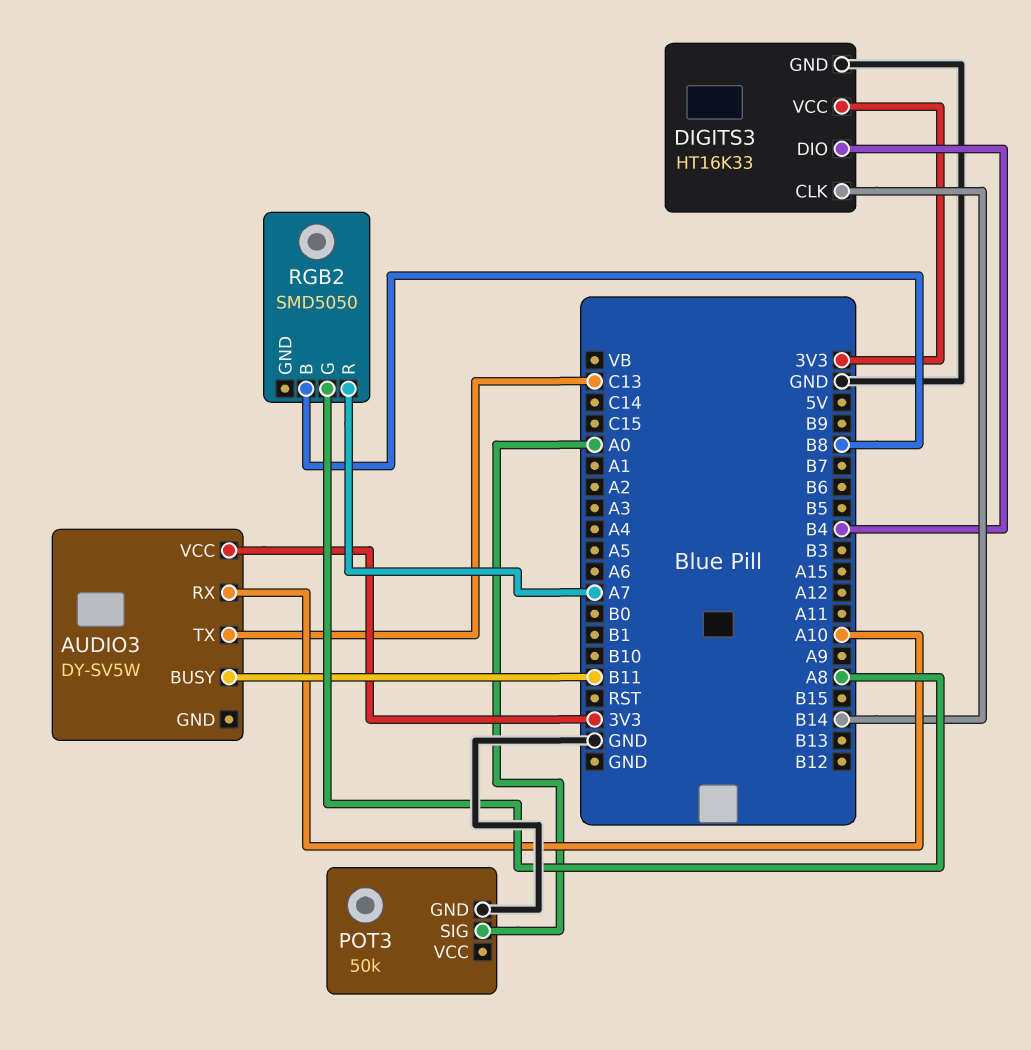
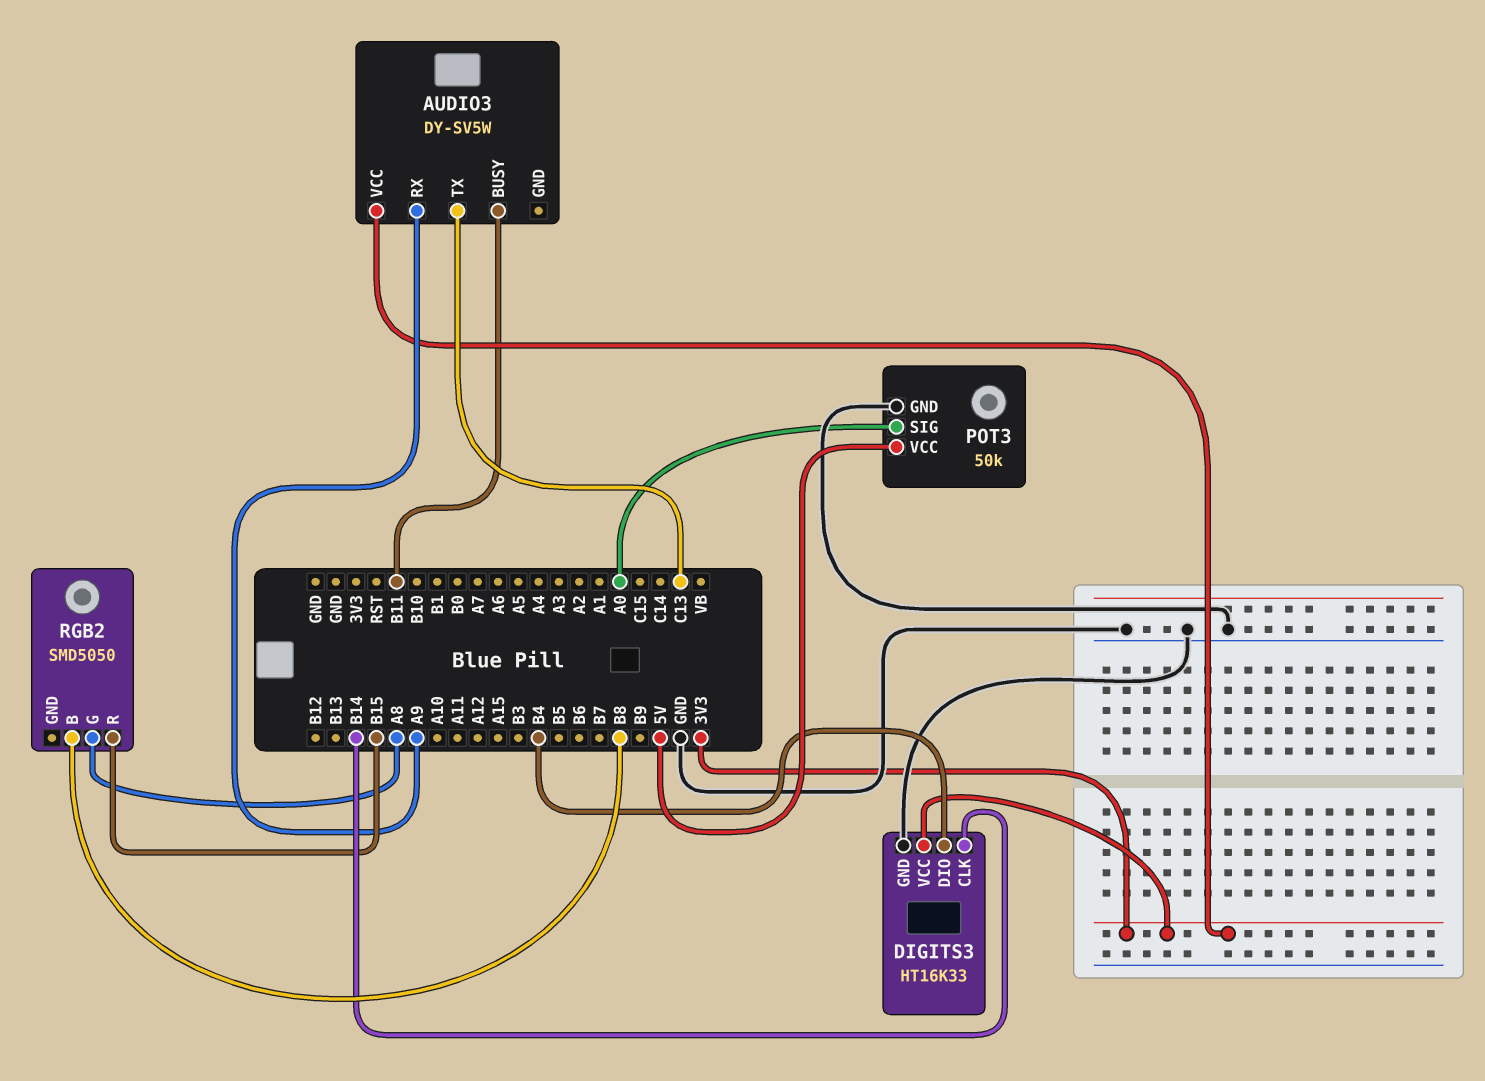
AUDIO3 pin RX: A10 -> A9
POT3 pin VCC: none -> 5V
RGB2 pin R: A7 -> B15

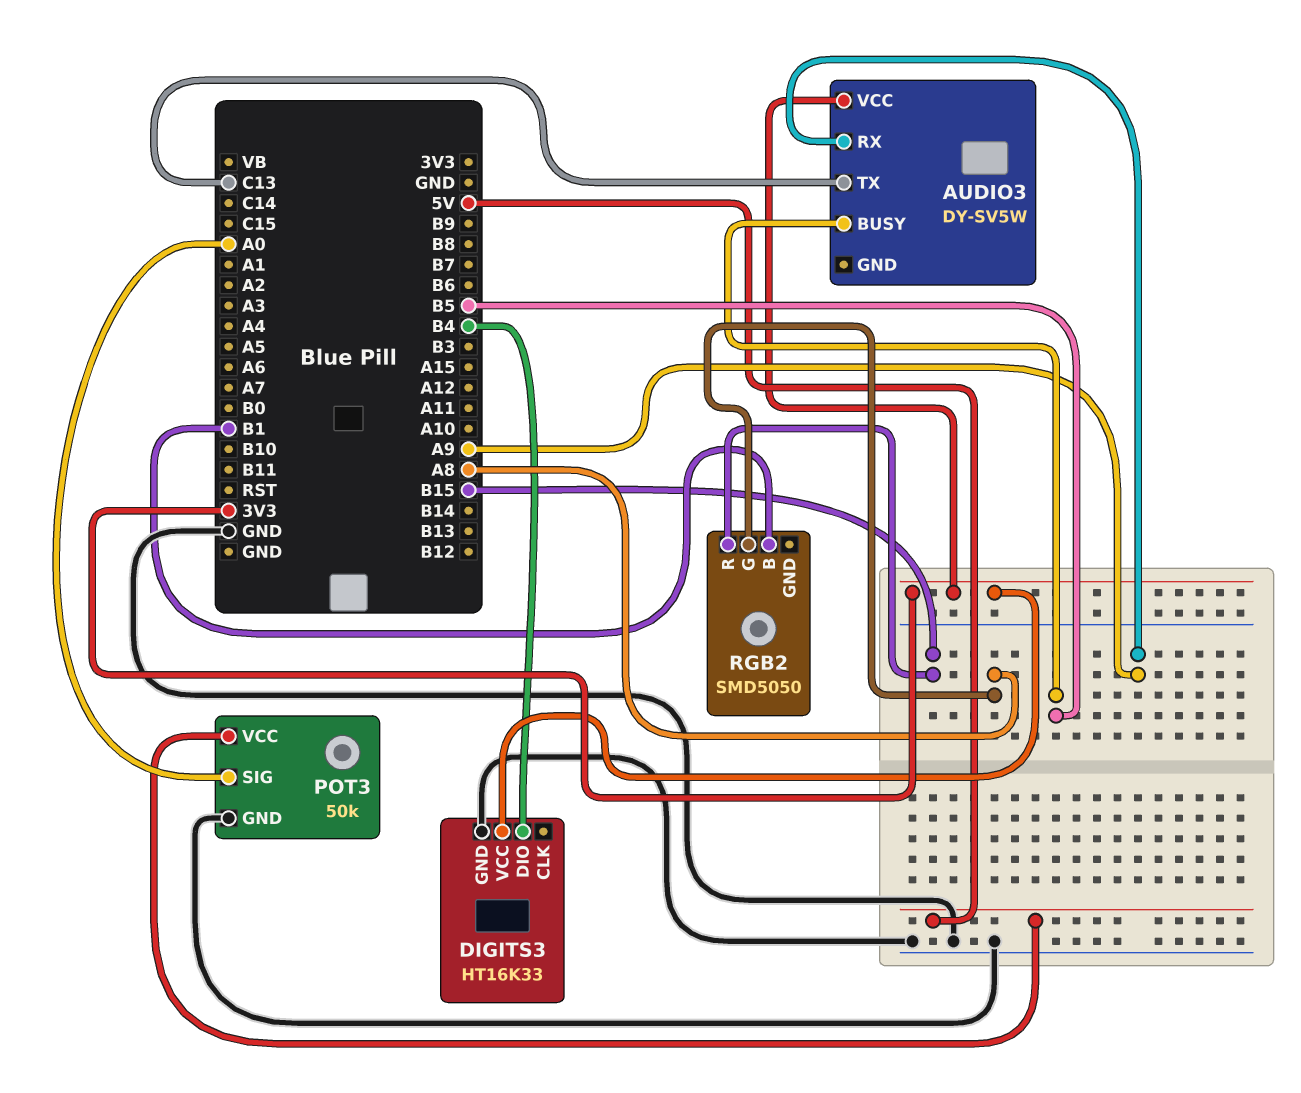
AUDIO3 pin BUSY: B11 -> B5
DIGITS3 pin CLK: B14 -> none
RGB2 pin B: B8 -> B1

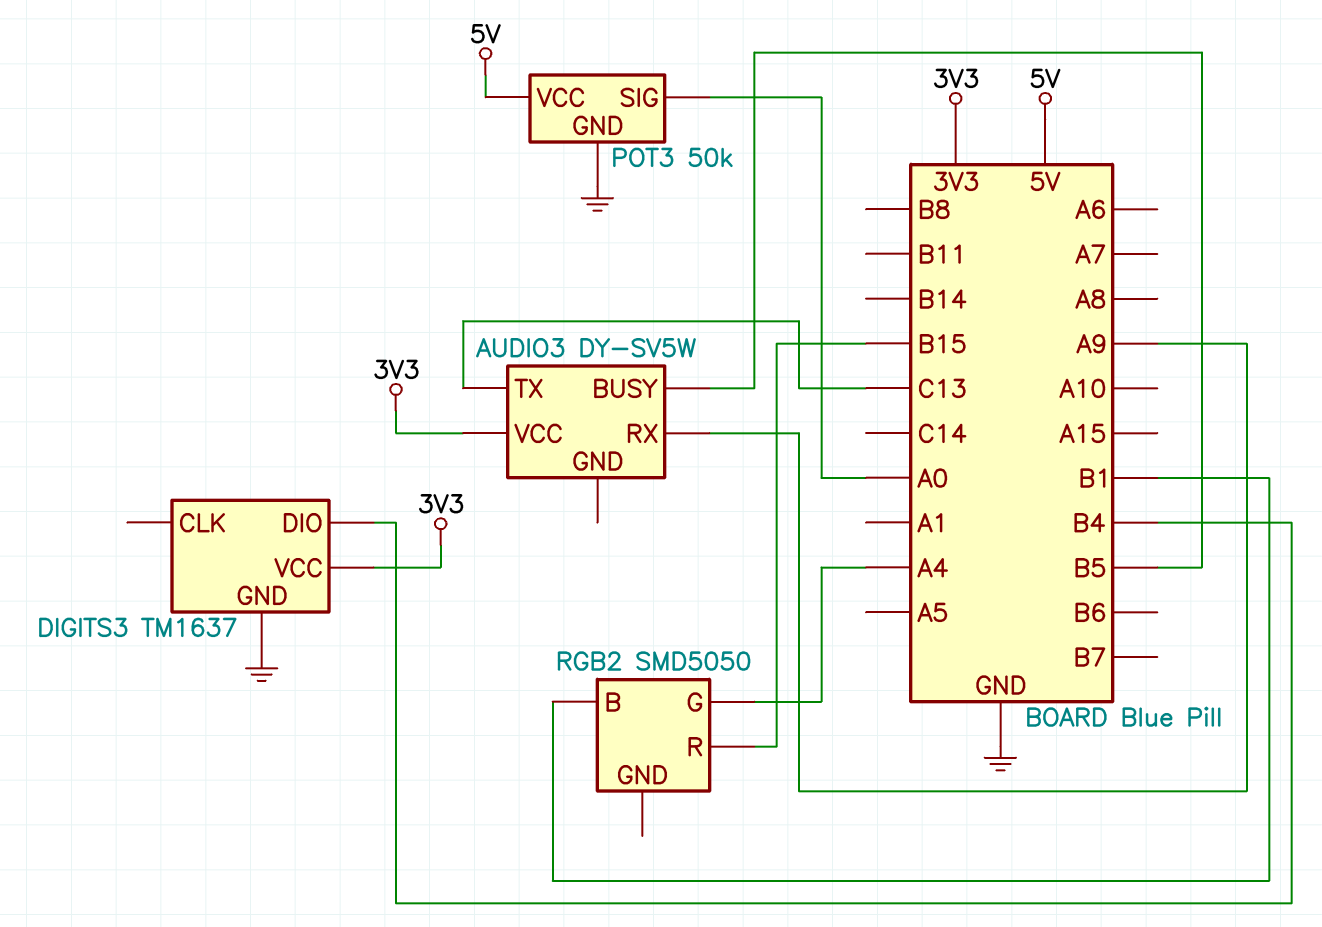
DIGITS3: HT16K33 -> TM1637
RGB2 pin G: A8 -> A4

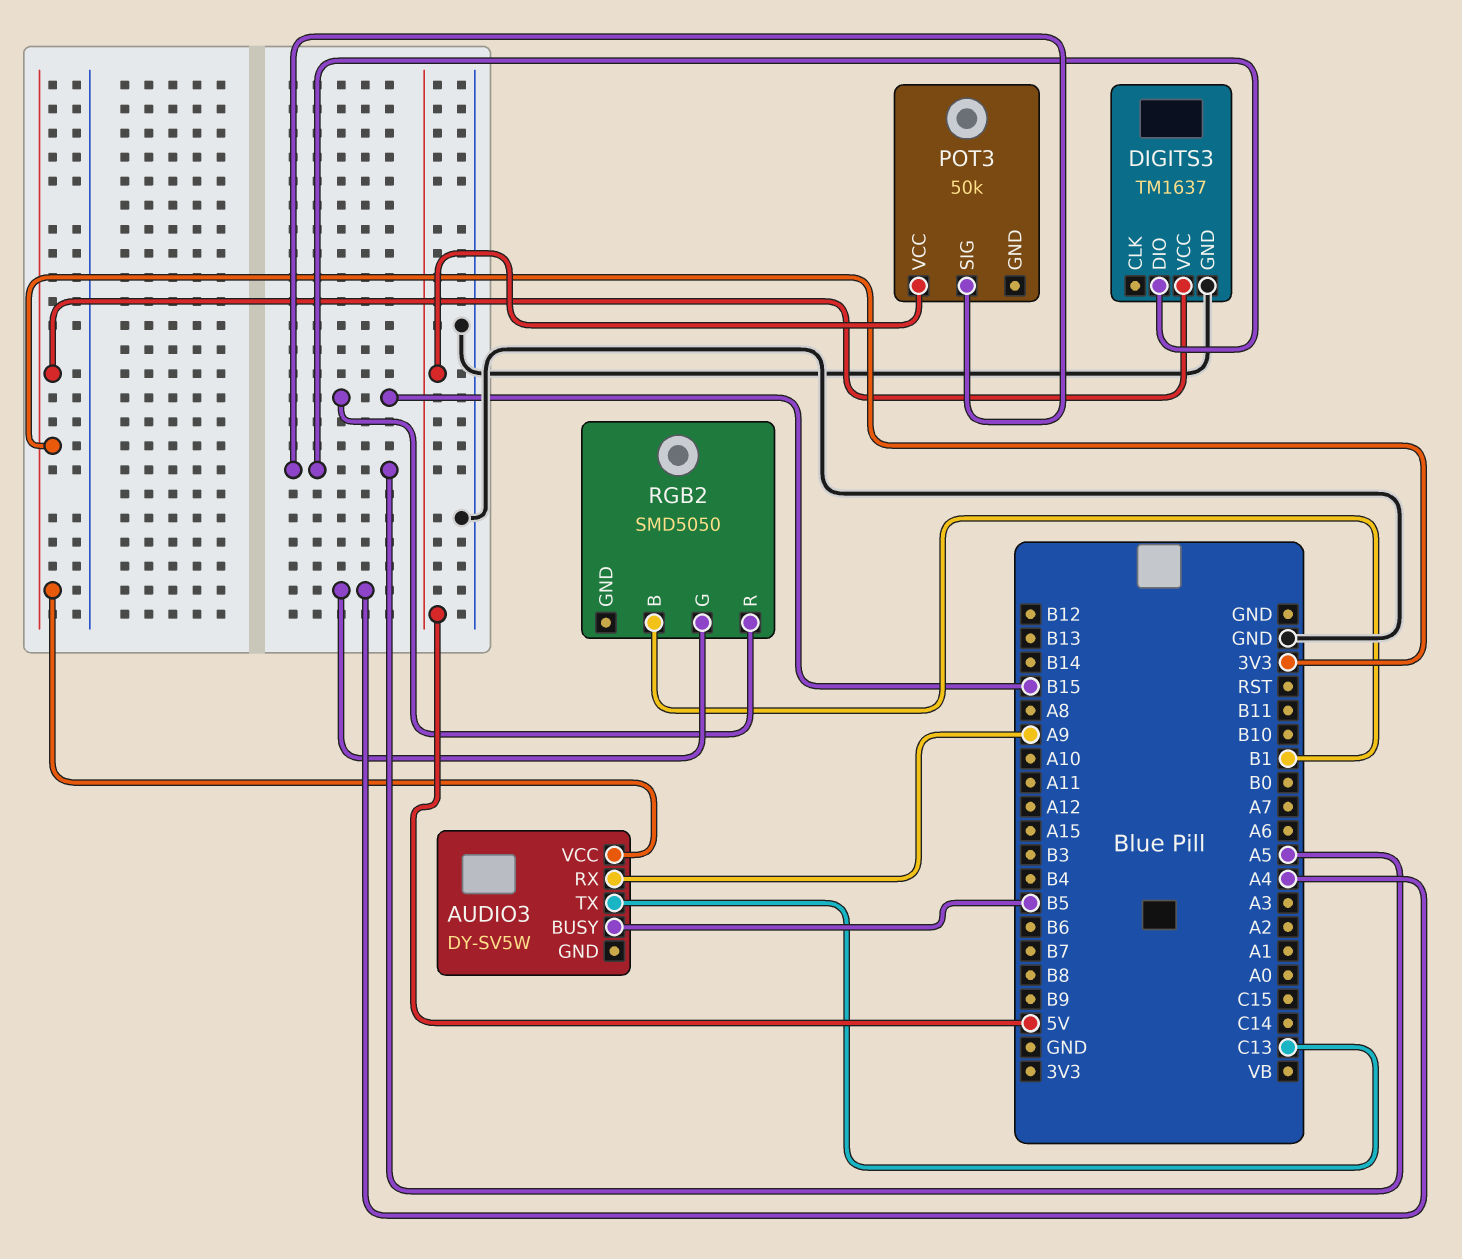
DIGITS3 pin DIO: B4 -> A5
POT3 pin GND: GND -> none
POT3 pin SIG: A0 -> A5

